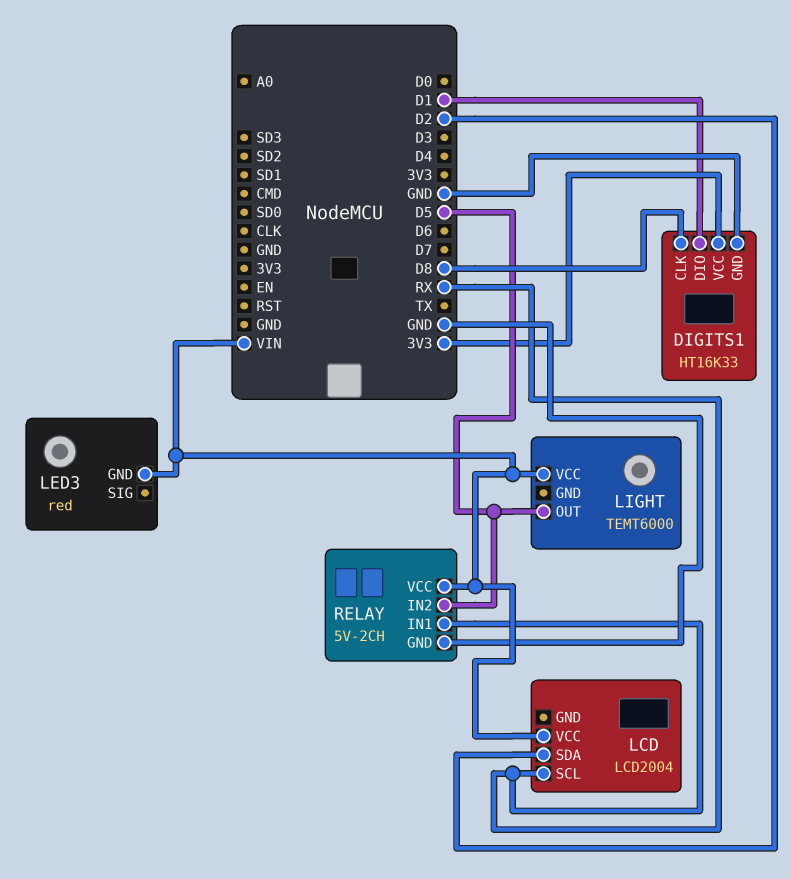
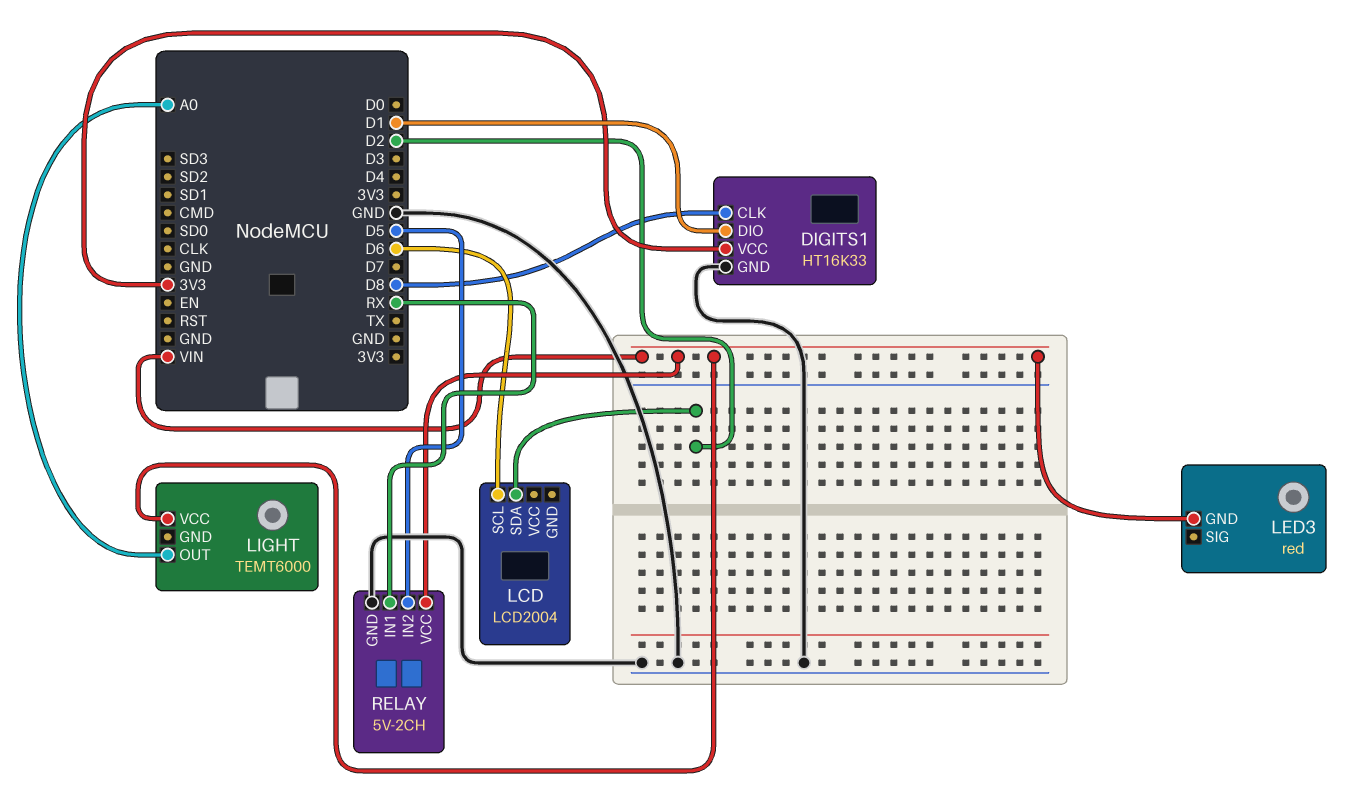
LCD pin SCL: RX -> D6
LCD pin VCC: VIN -> none
LIGHT pin OUT: D5 -> A0

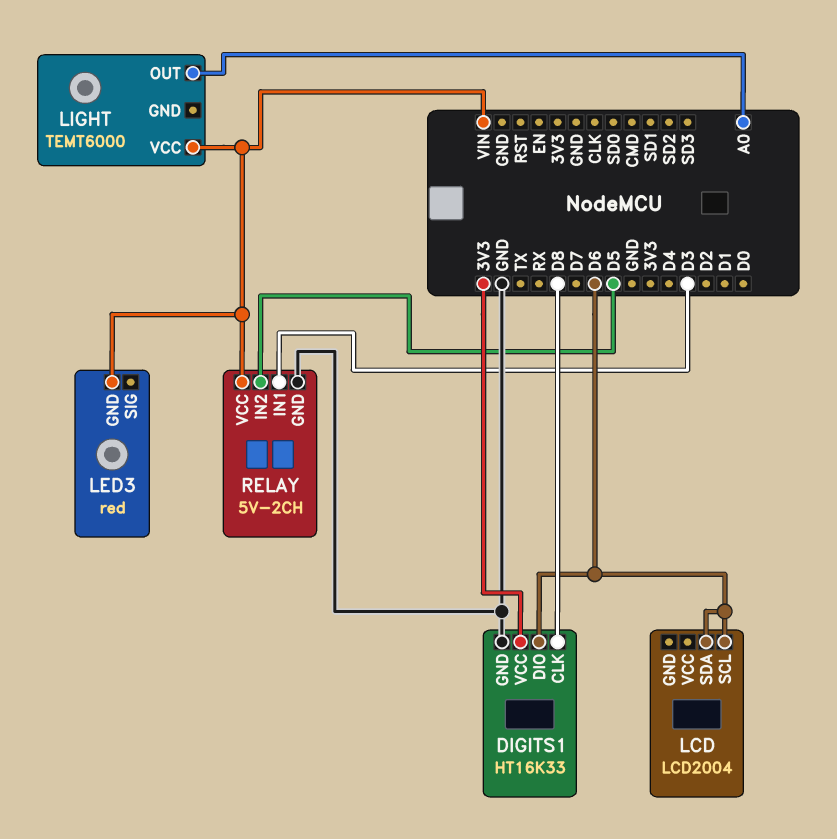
DIGITS1 pin DIO: D1 -> D6
LCD pin SDA: D2 -> D6
RELAY pin IN1: RX -> D3

